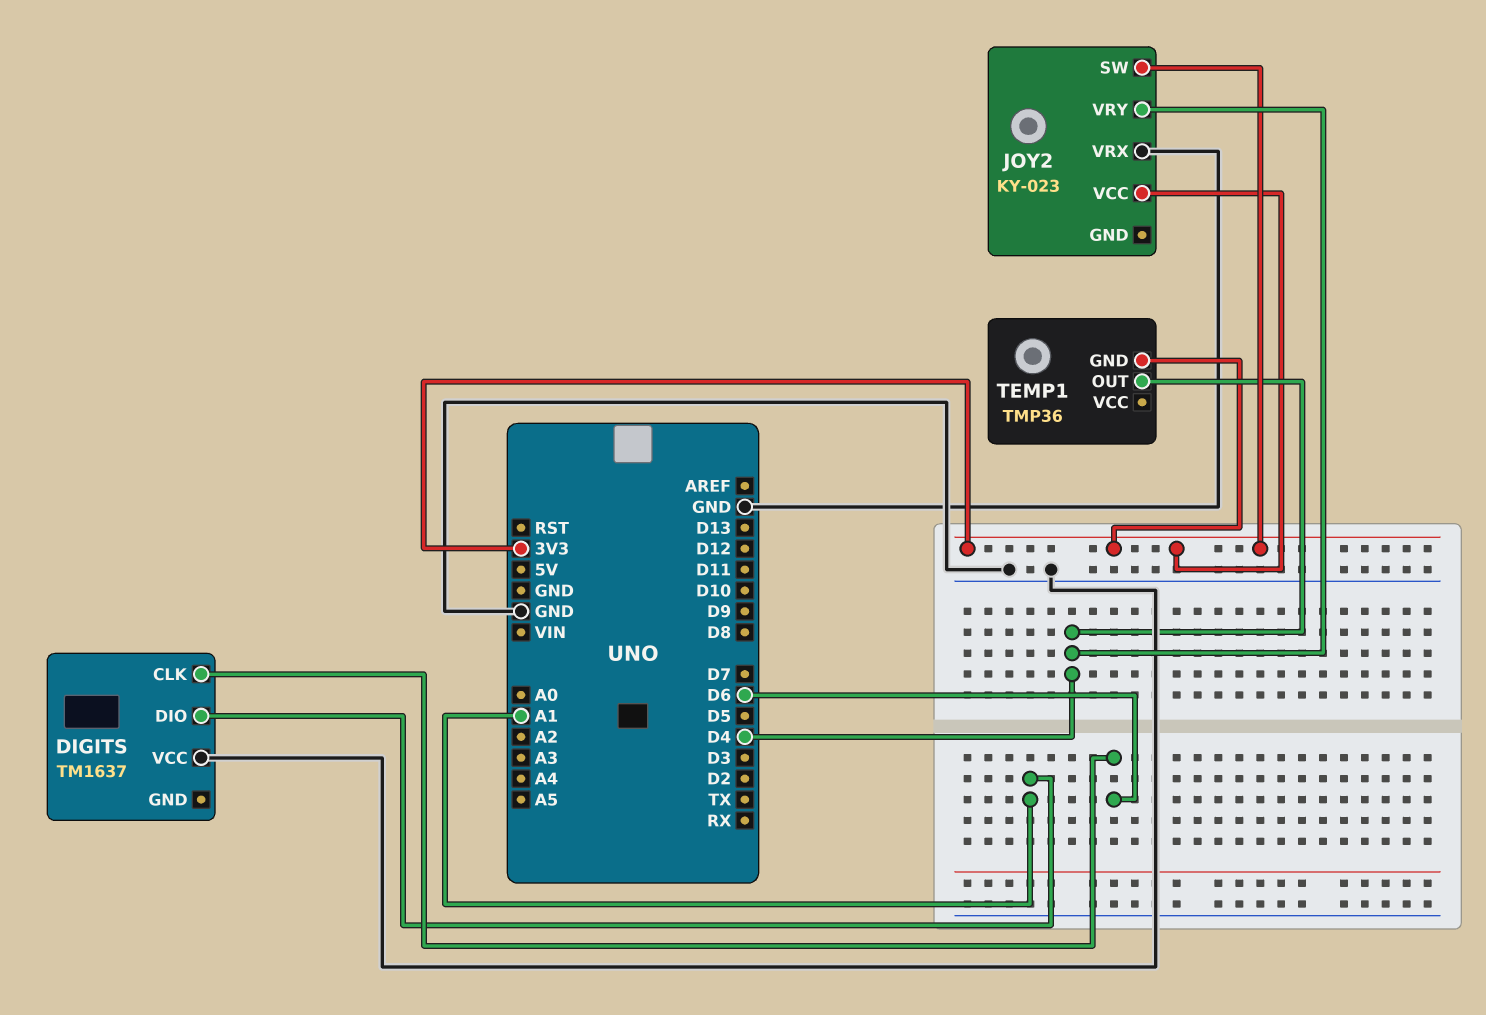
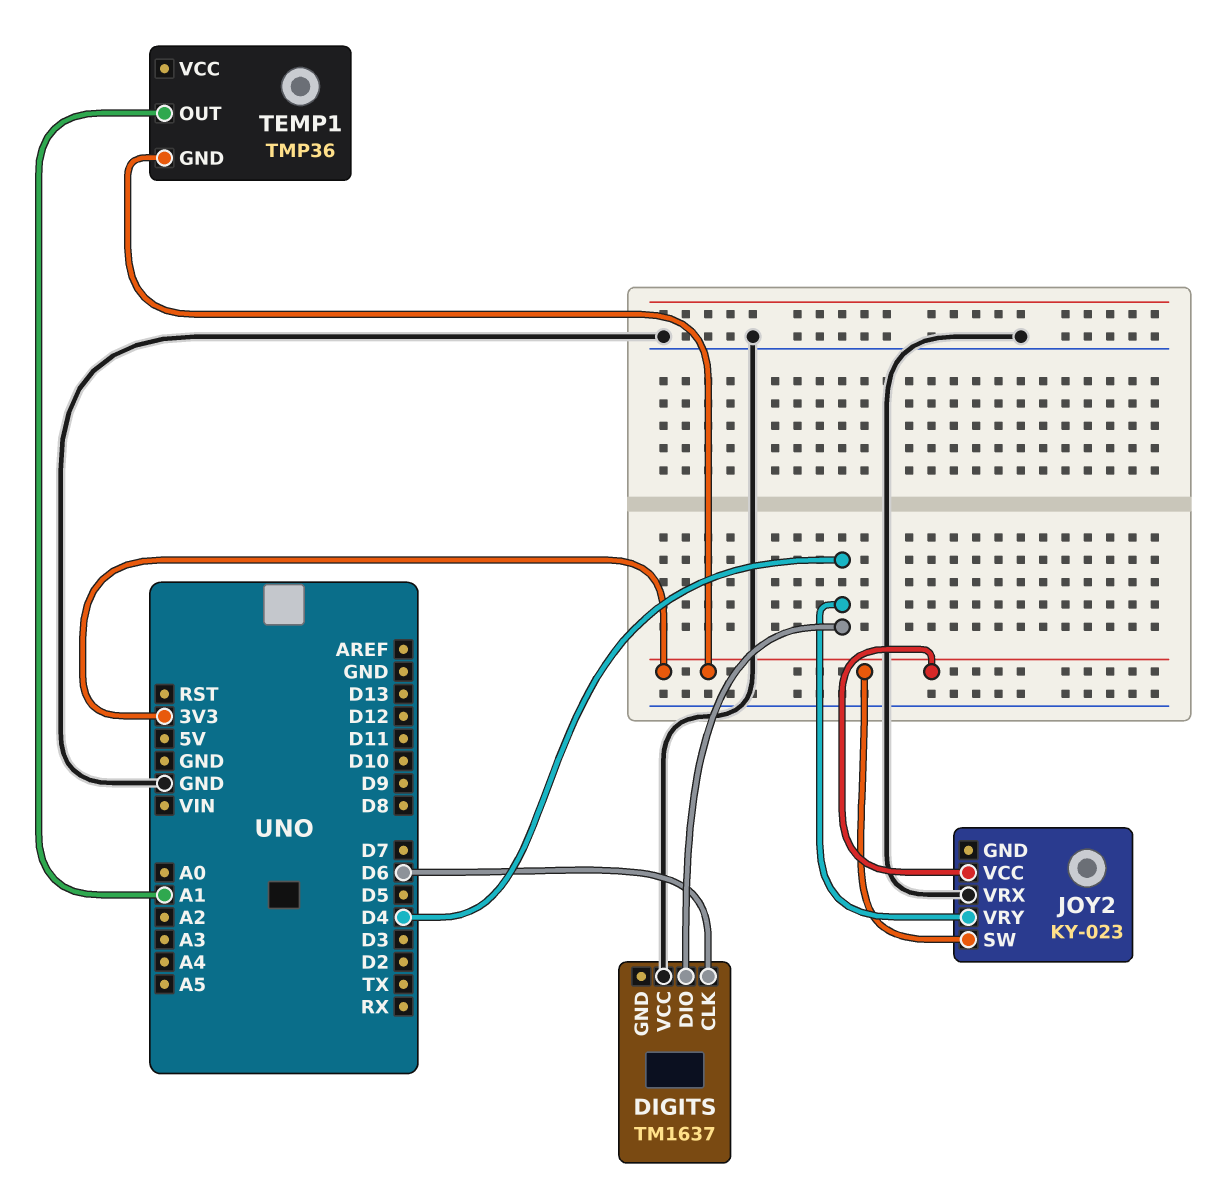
DIGITS pin DIO: A1 -> D4
TEMP1 pin OUT: D4 -> A1

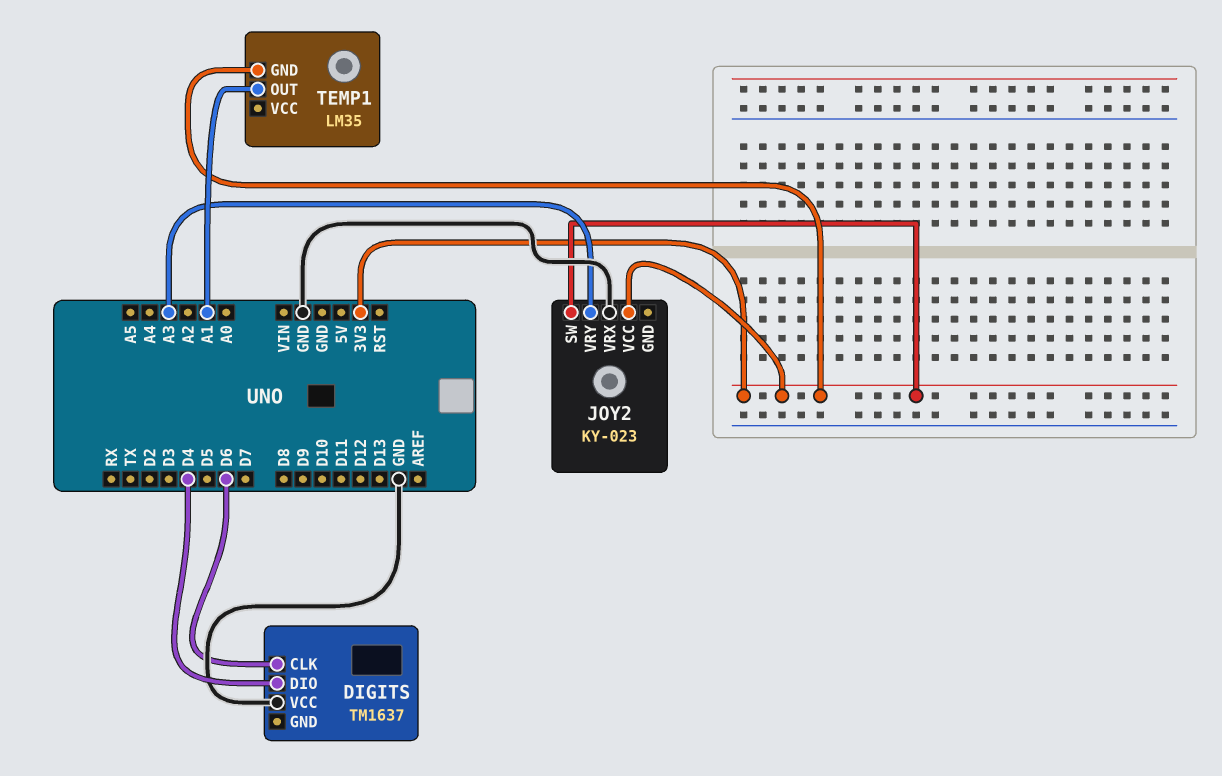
JOY2 pin VRY: D4 -> A3
TEMP1: TMP36 -> LM35

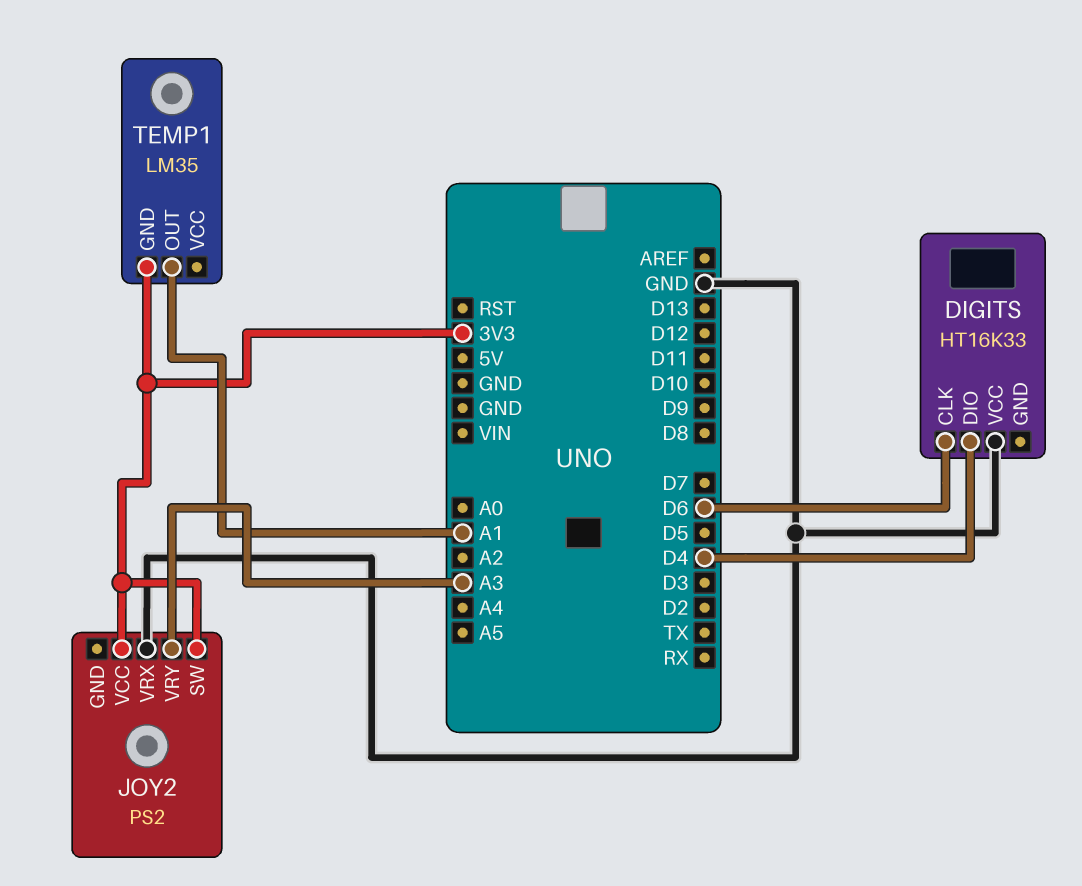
DIGITS: TM1637 -> HT16K33
JOY2: KY-023 -> PS2

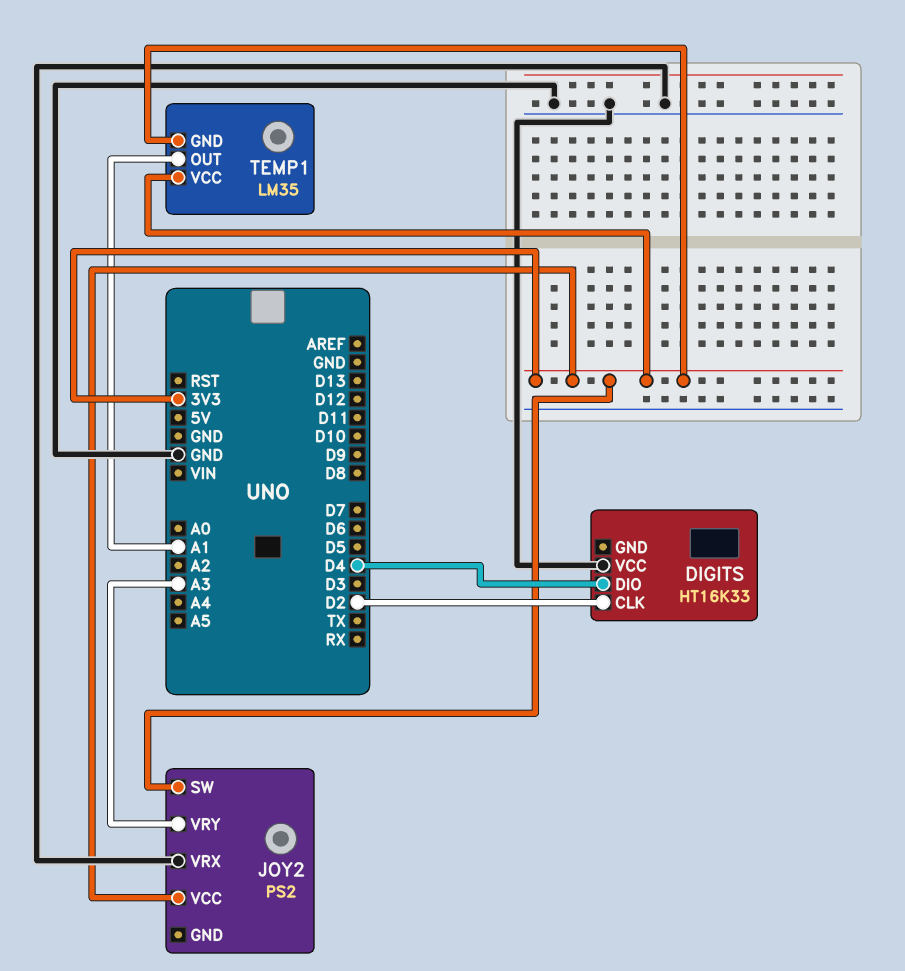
DIGITS pin CLK: D6 -> D2
TEMP1 pin VCC: none -> 3V3

